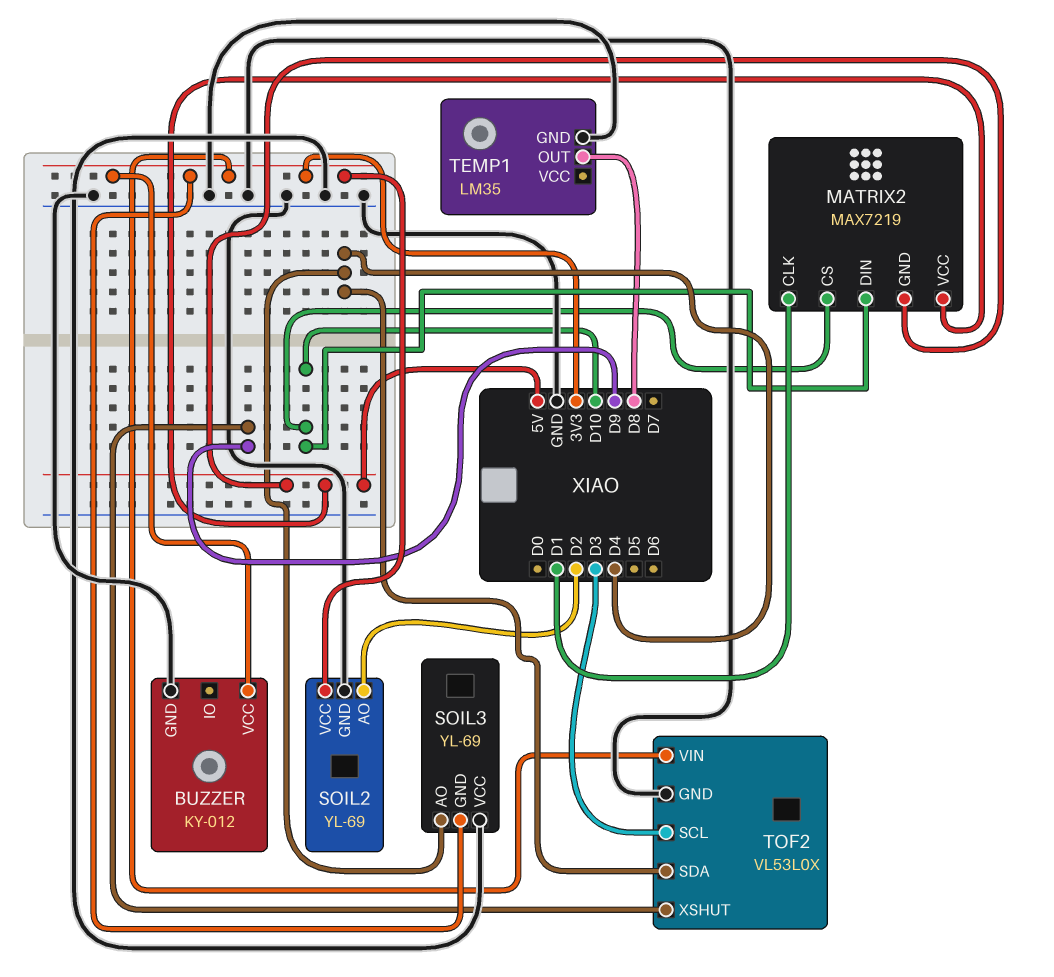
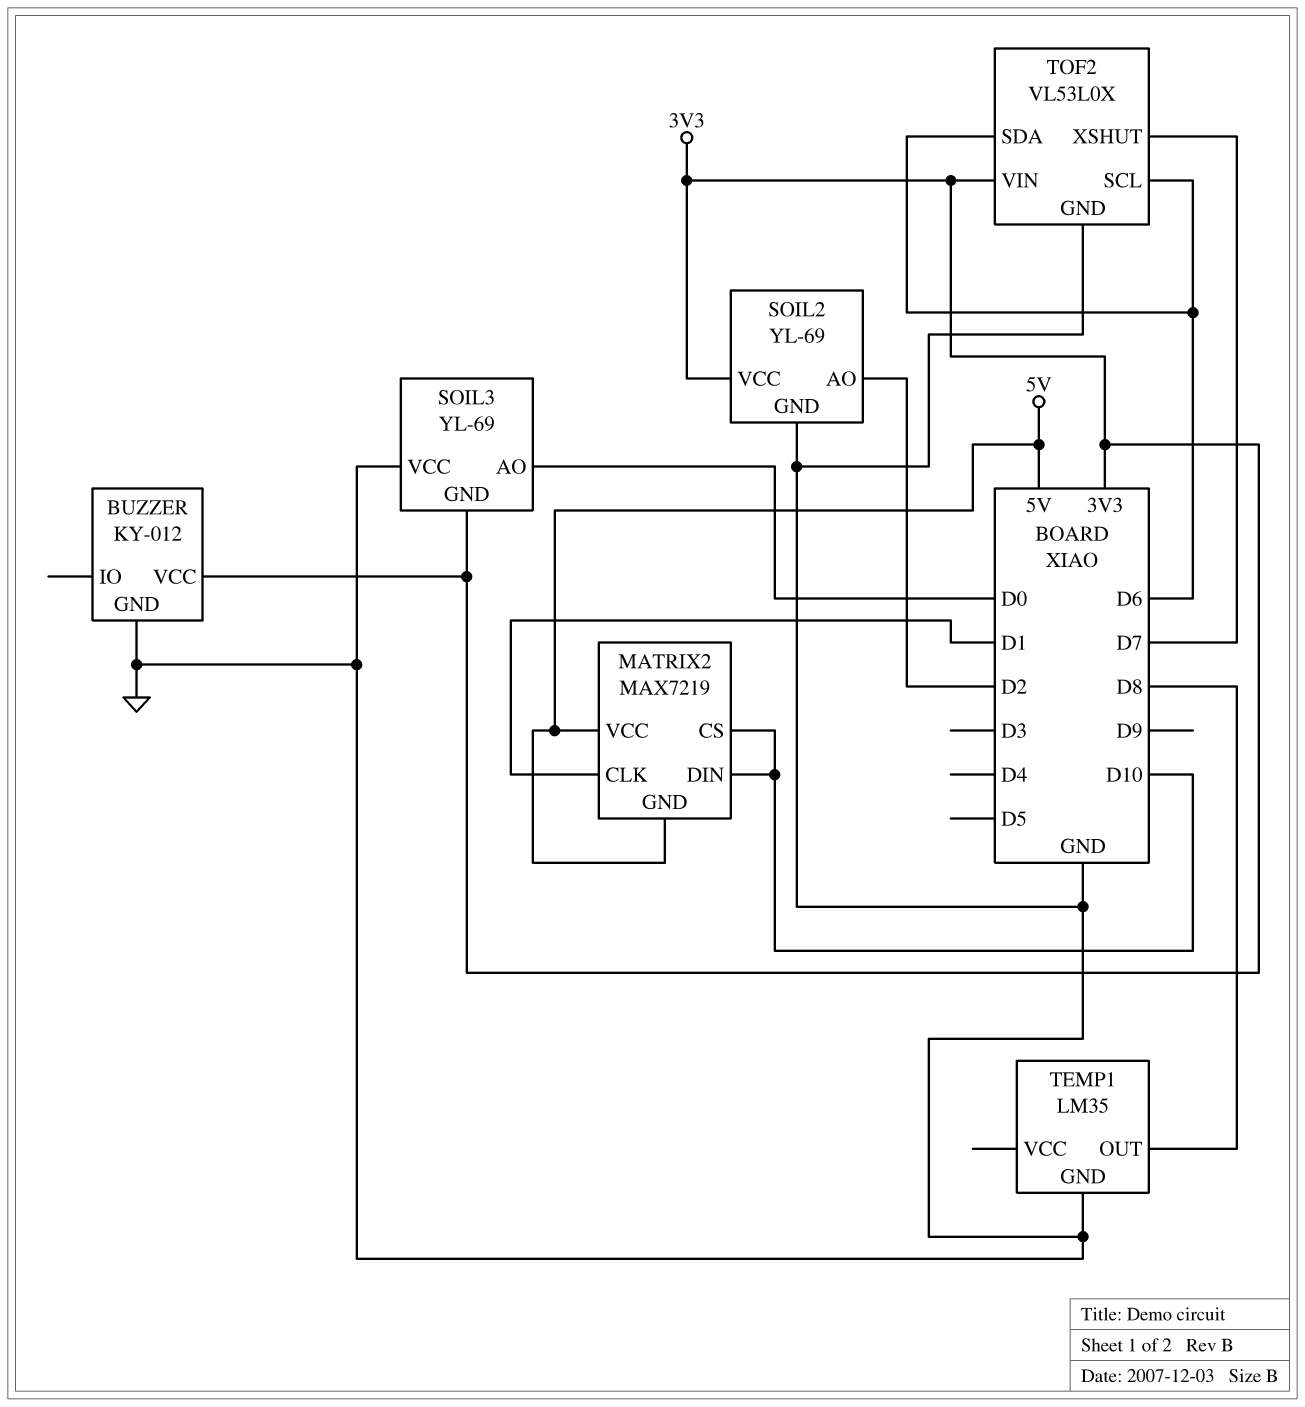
SOIL3 pin AO: D4 -> D0
TOF2 pin SCL: D3 -> D6
TOF2 pin SDA: D4 -> D6
TOF2 pin XSHUT: D9 -> D7

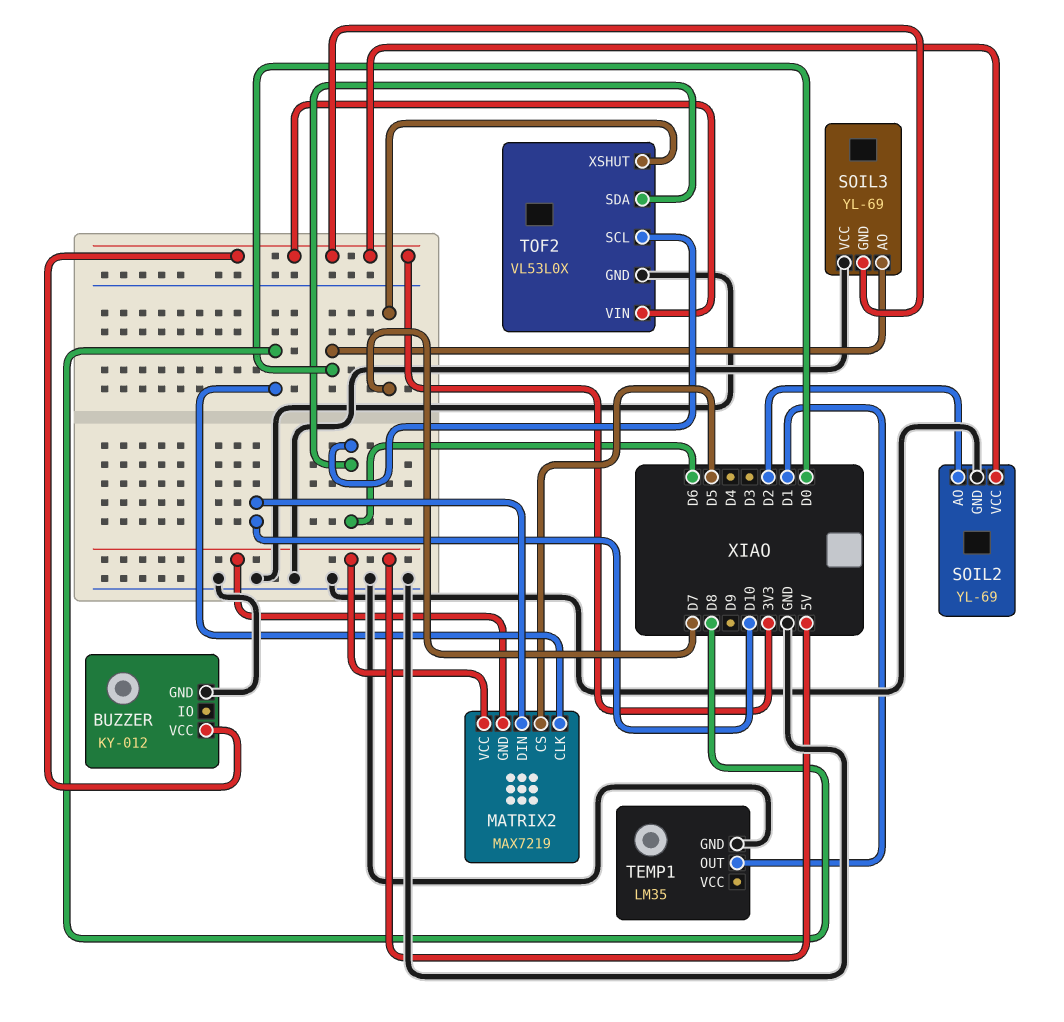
MATRIX2 pin CLK: D1 -> D8
MATRIX2 pin CS: D10 -> D5
TEMP1 pin OUT: D8 -> D1

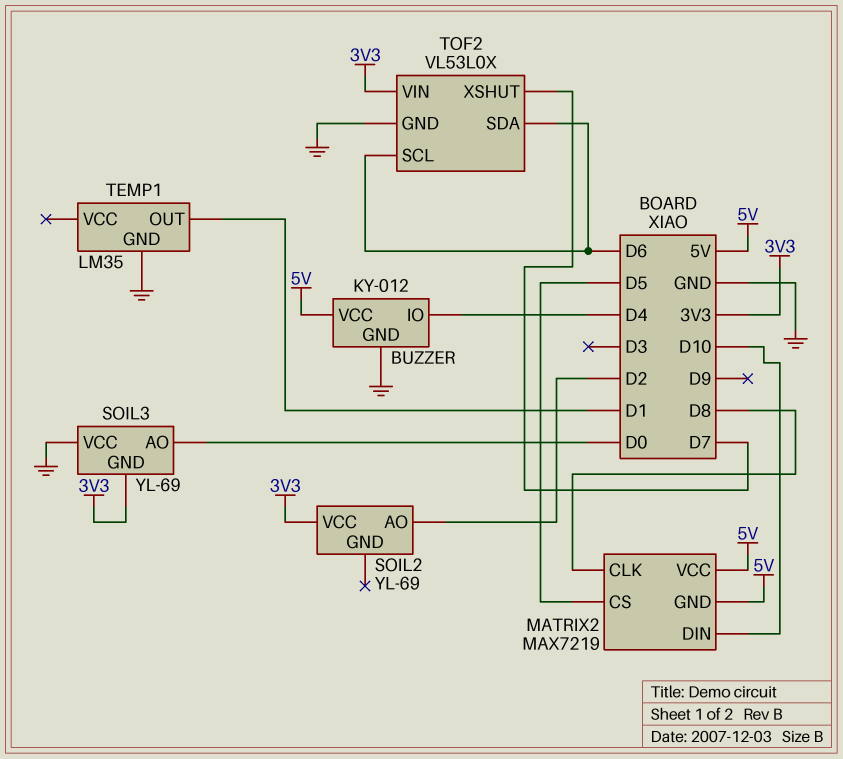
BUZZER pin IO: none -> D4
BUZZER pin VCC: 3V3 -> 5V
SOIL2 pin GND: GND -> none

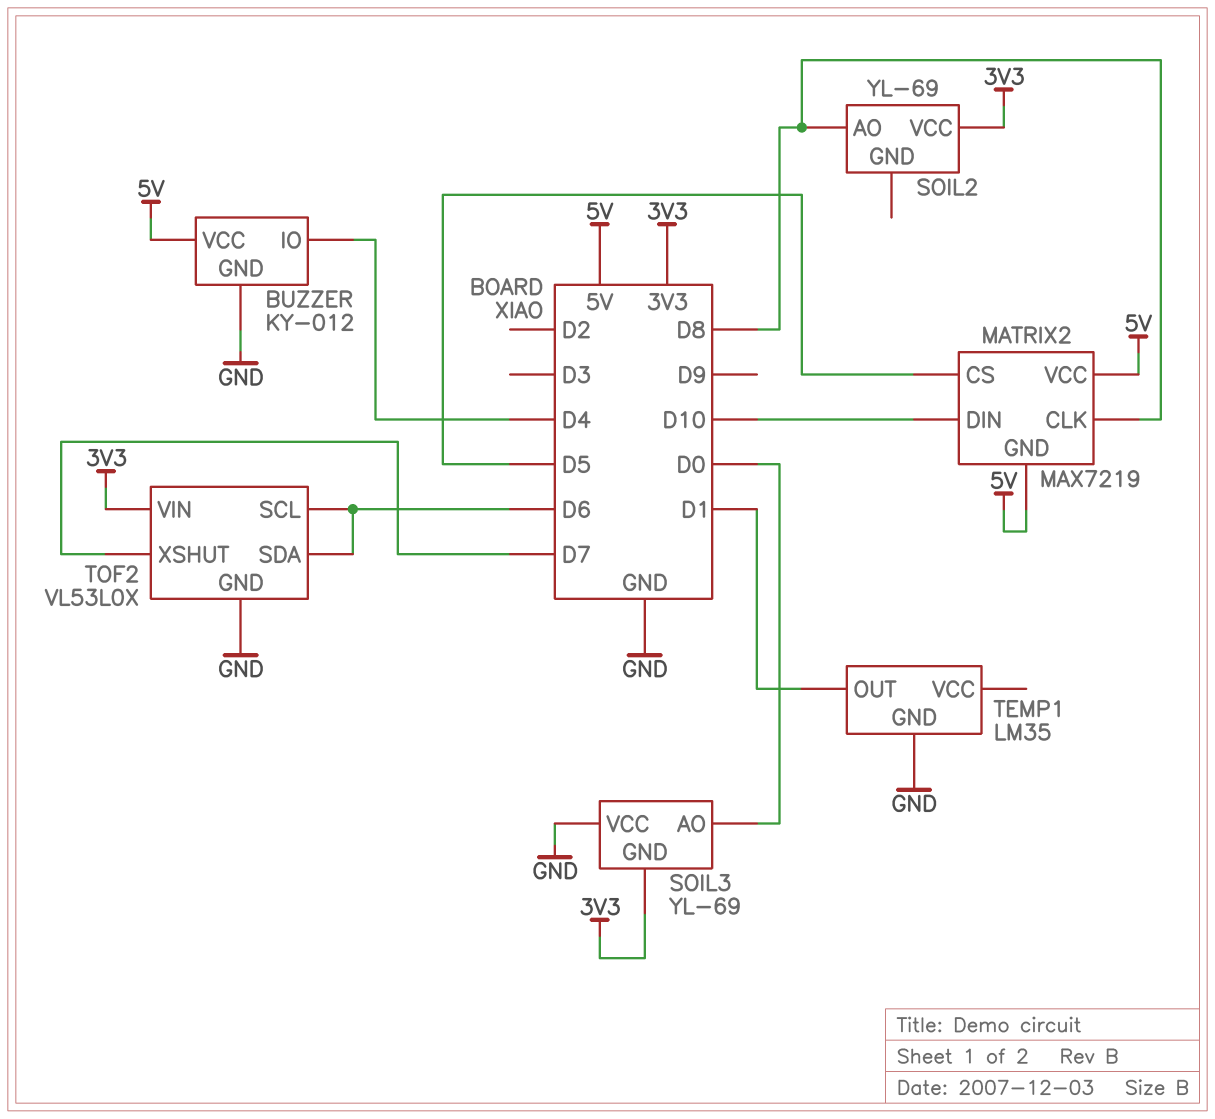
SOIL2 pin AO: D2 -> D8

